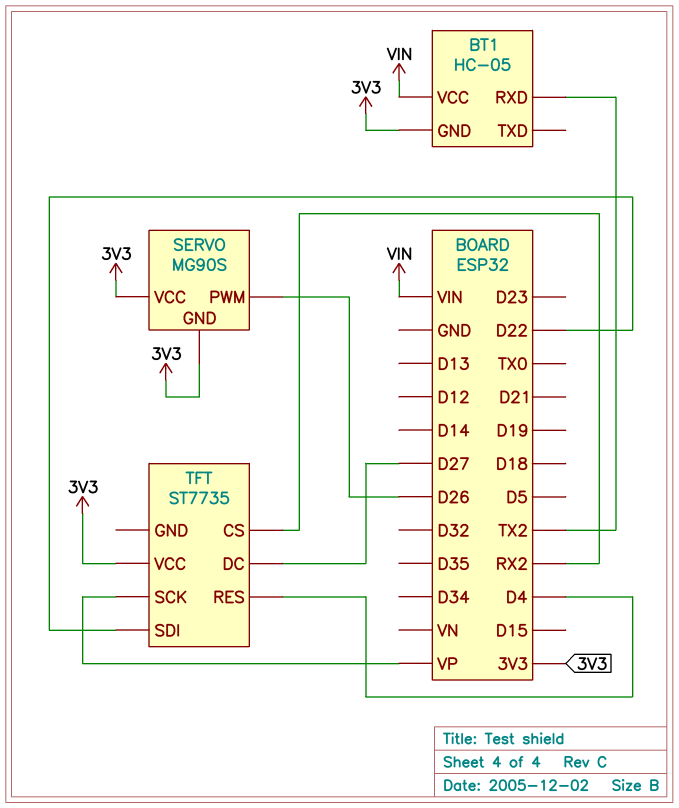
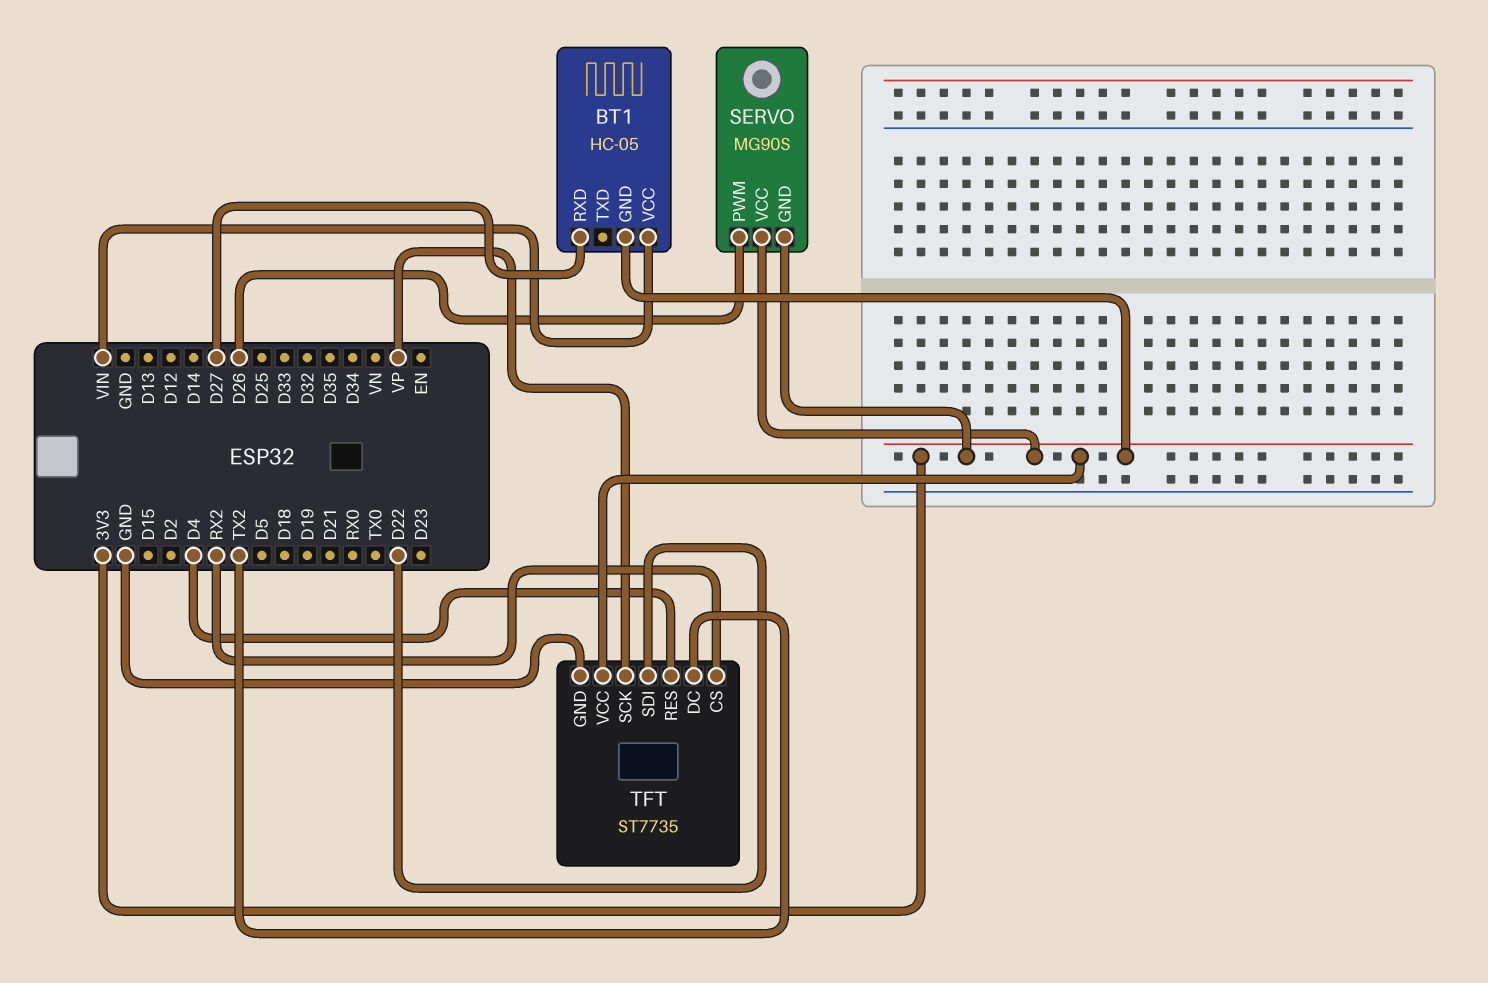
BT1 pin RXD: TX2 -> D27
TFT pin DC: D27 -> TX2
TFT pin GND: none -> GND

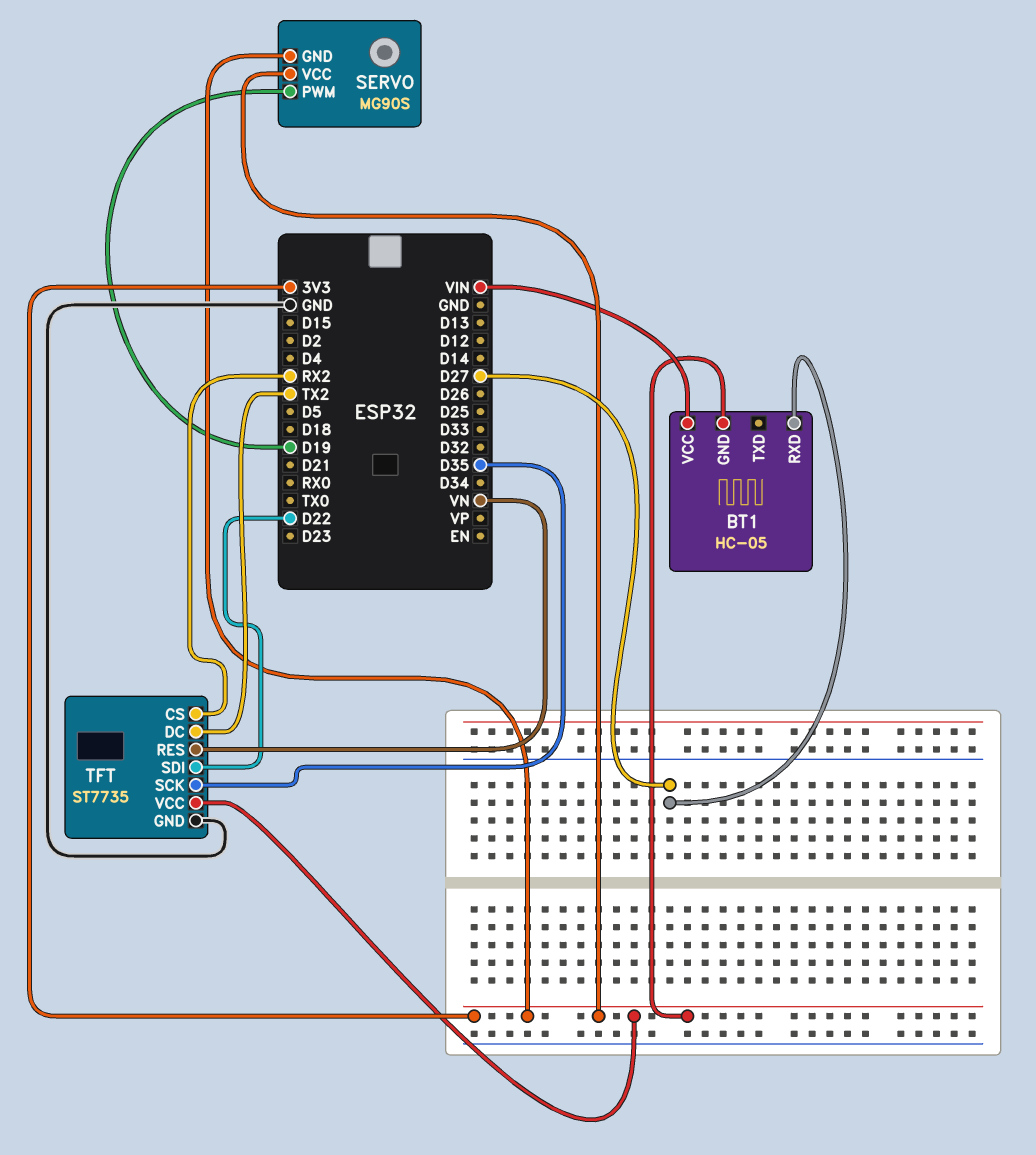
SERVO pin PWM: D26 -> D19
TFT pin RES: D4 -> VN
TFT pin SCK: VP -> D35

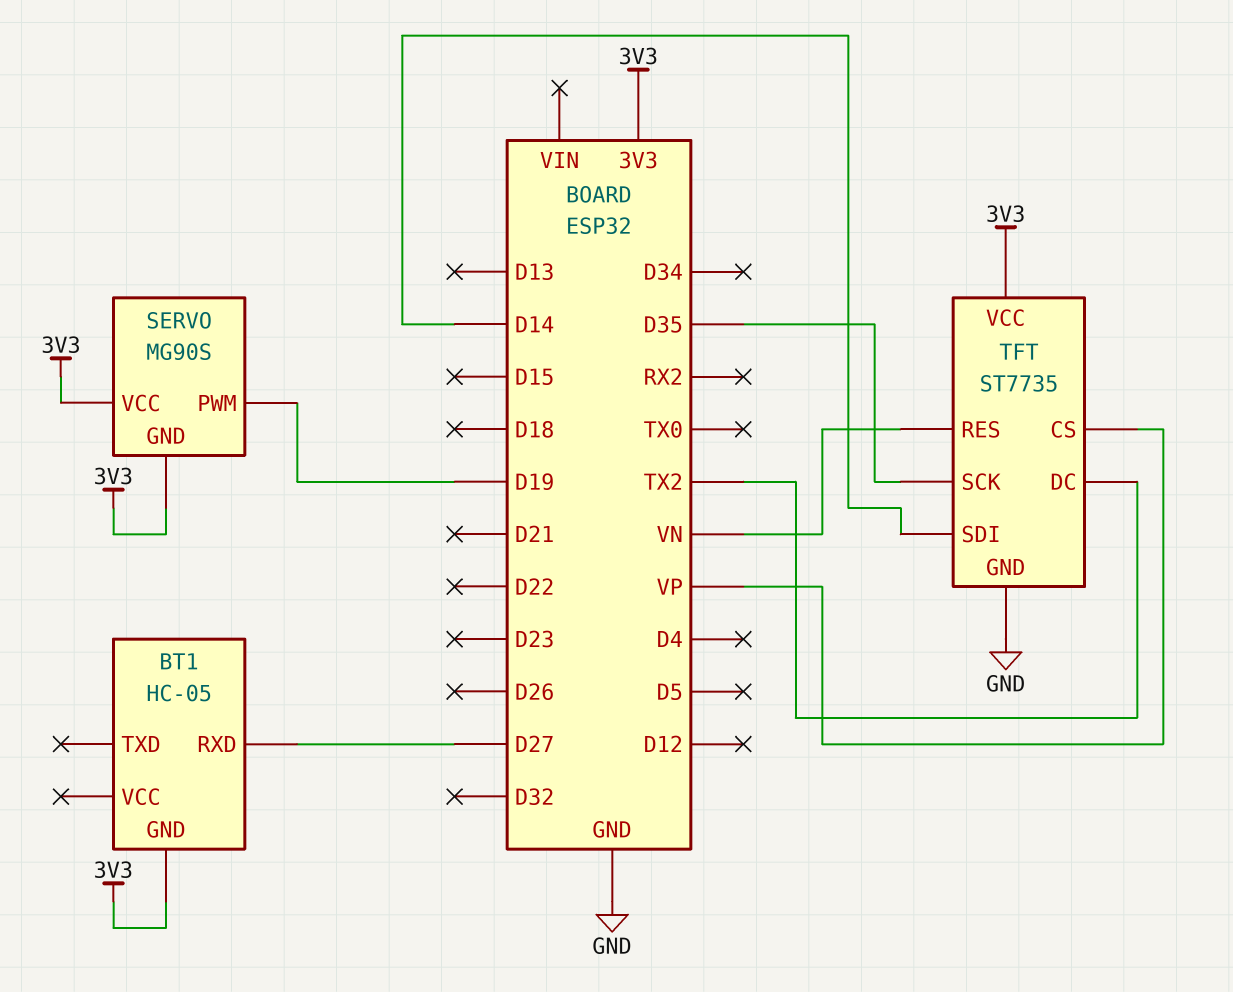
BT1 pin VCC: VIN -> none
TFT pin CS: RX2 -> VP
TFT pin SDI: D22 -> D14

